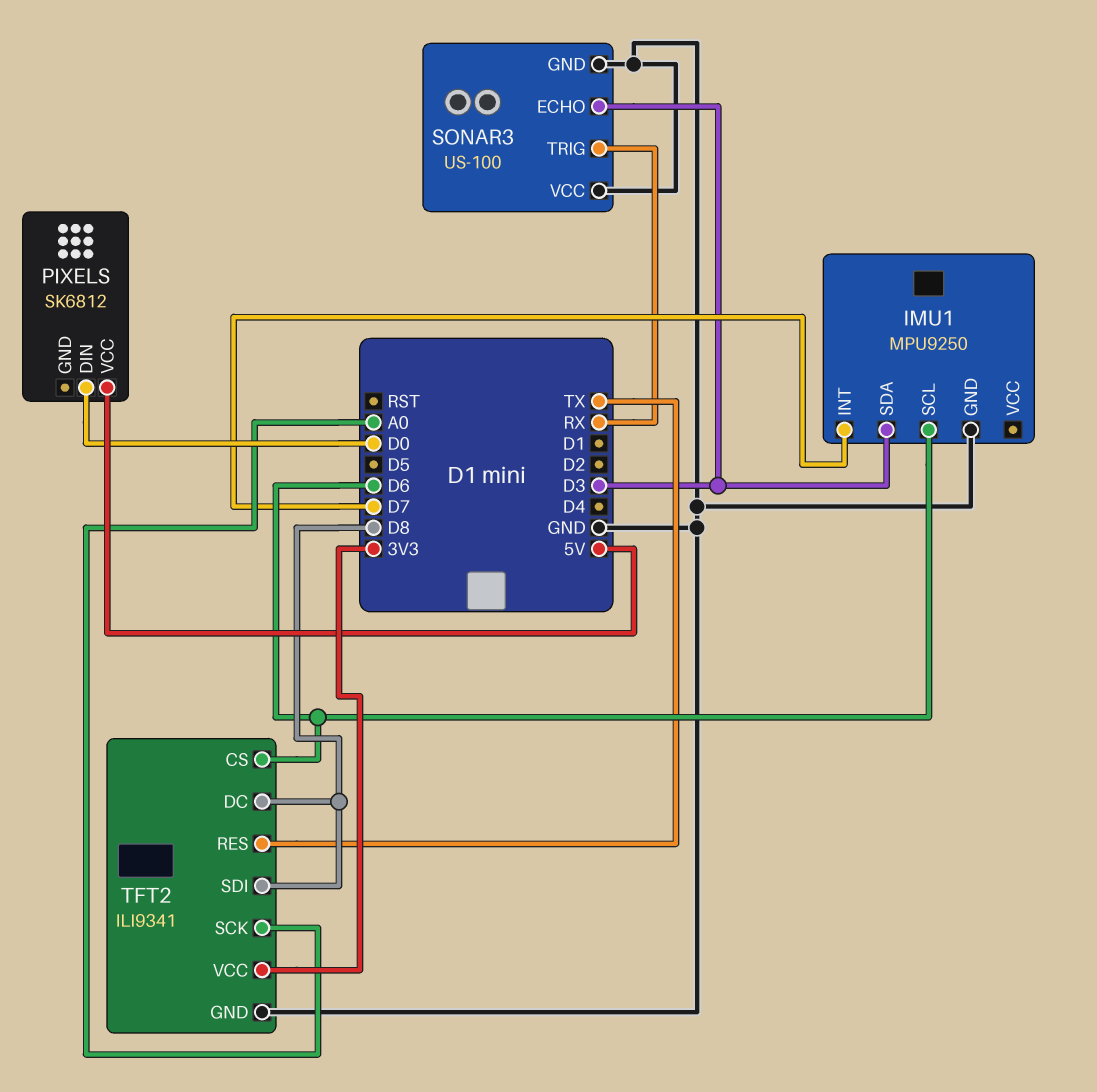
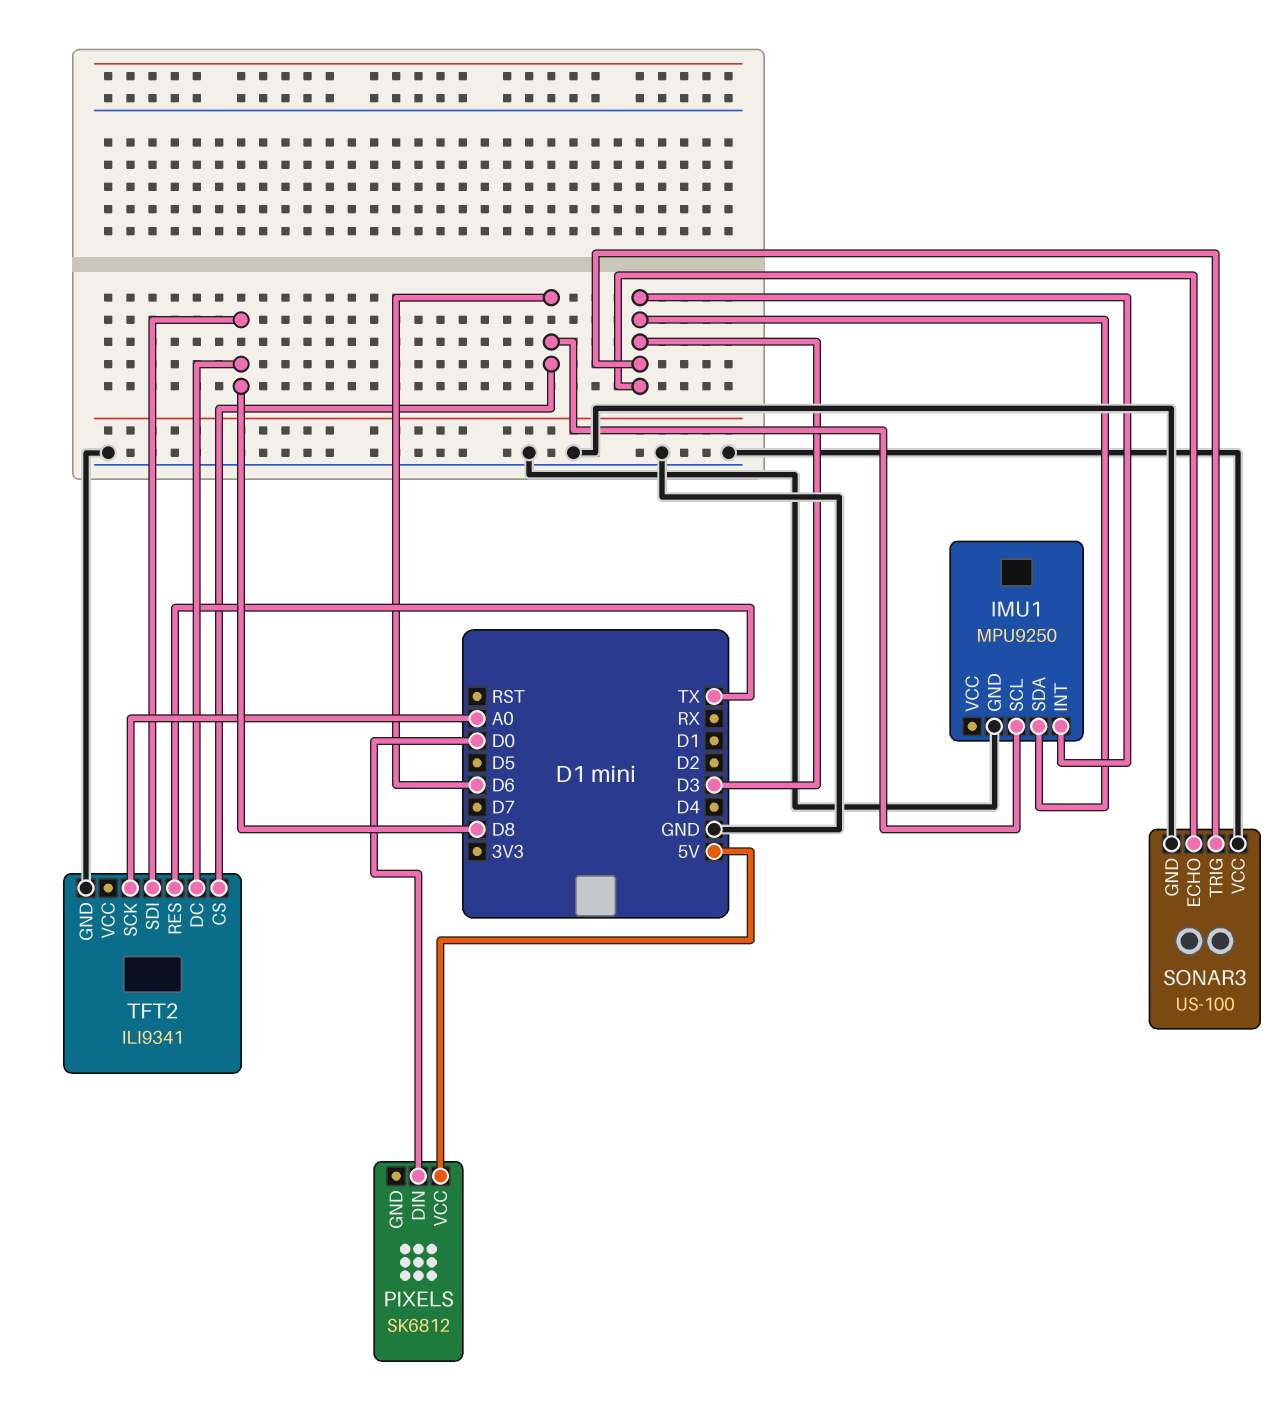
IMU1 pin INT: D7 -> D3
SONAR3 pin TRIG: RX -> D3
TFT2 pin VCC: 3V3 -> none

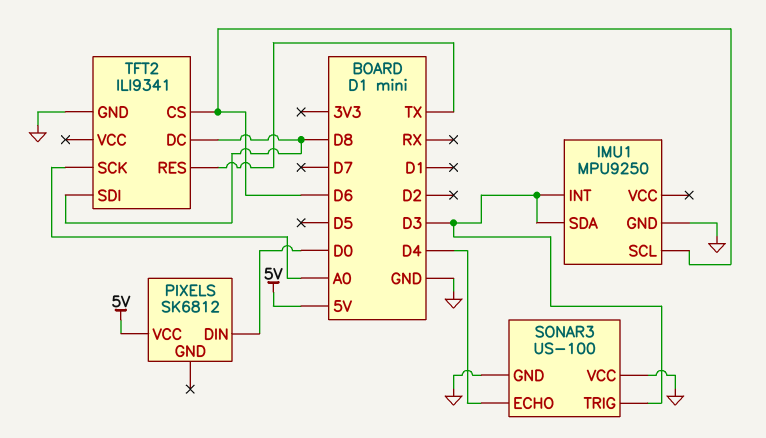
SONAR3 pin ECHO: D3 -> D4

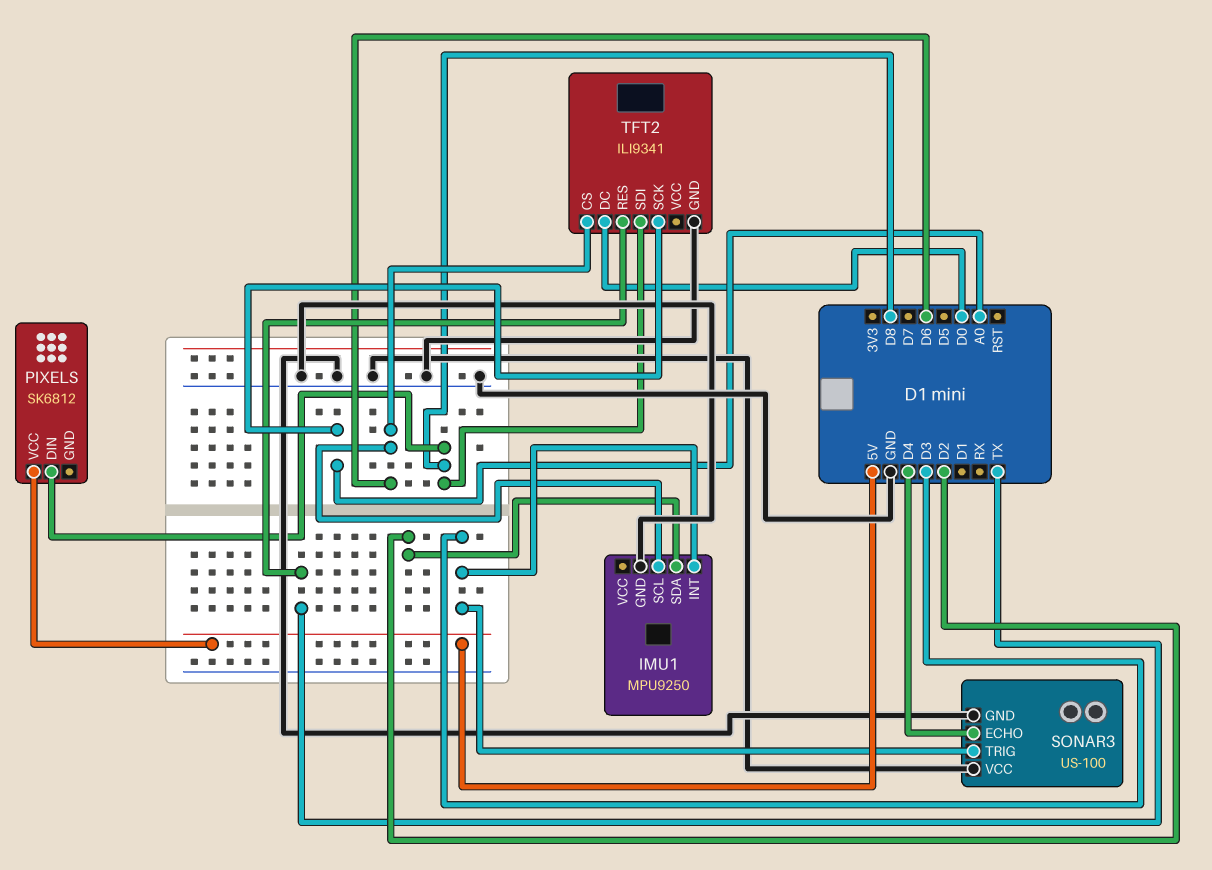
IMU1 pin SDA: D3 -> D2
PIXELS pin DIN: D0 -> D8
TFT2 pin DC: D8 -> D0

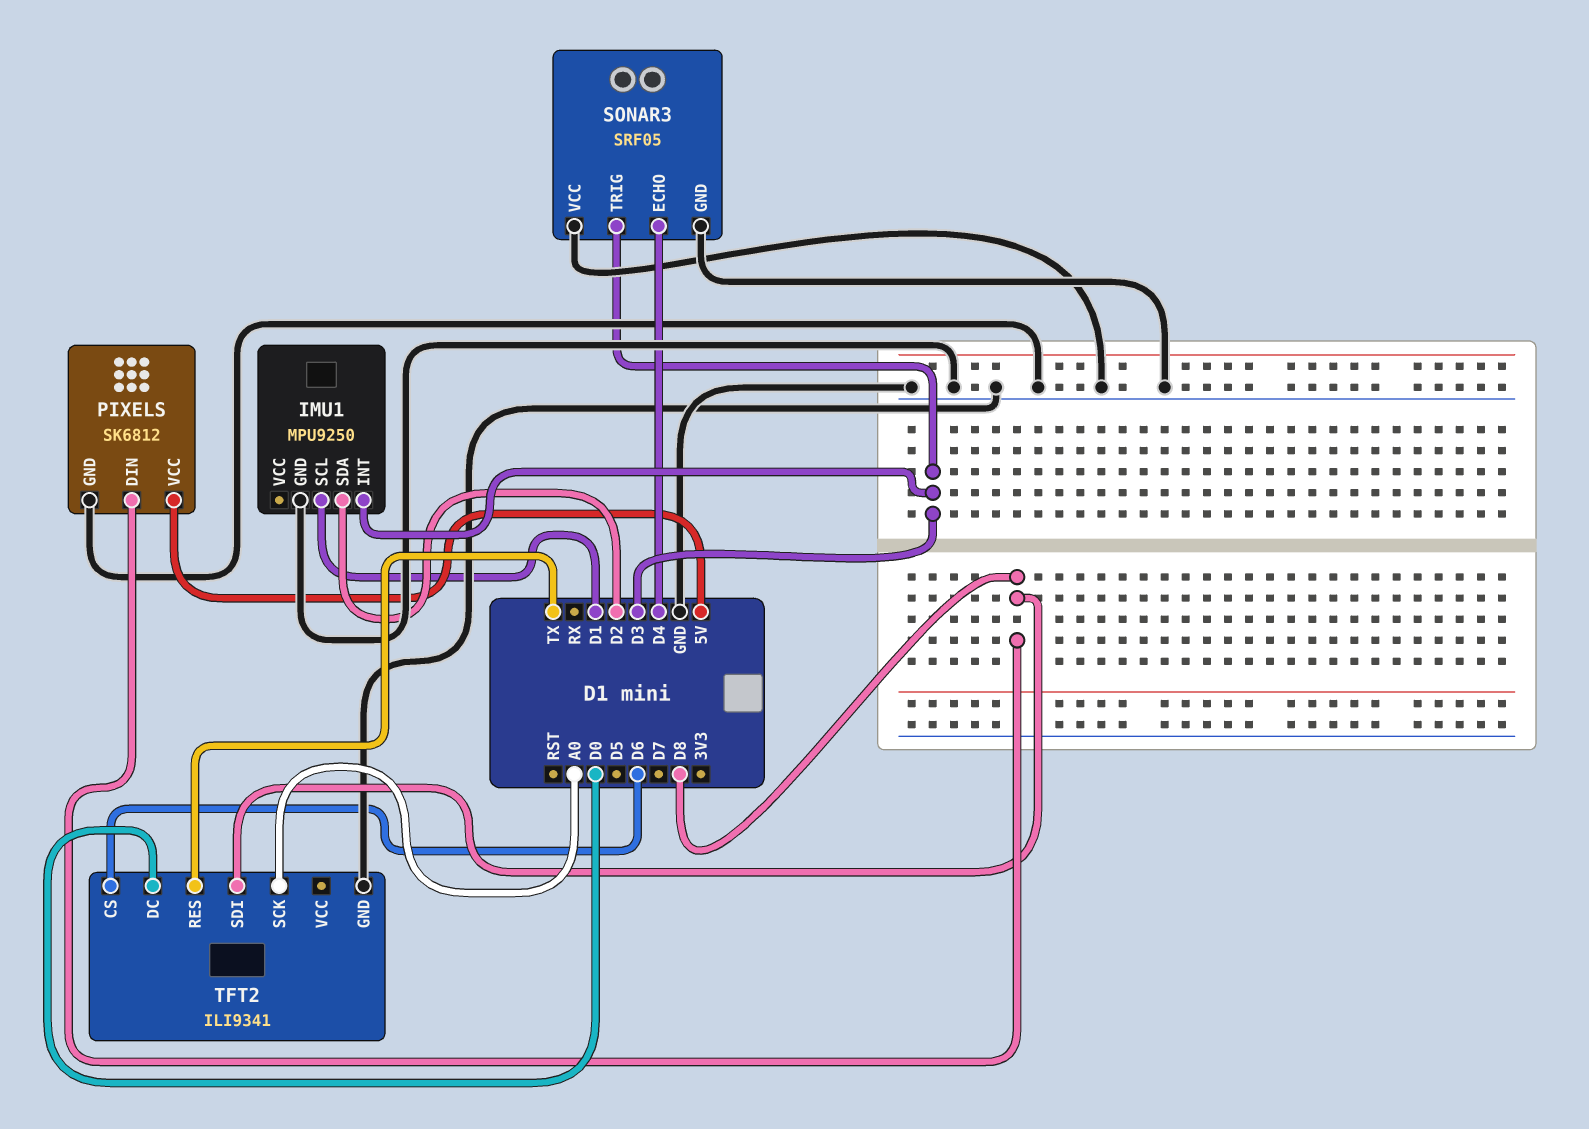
IMU1 pin SCL: D6 -> D1
PIXELS pin GND: none -> GND
SONAR3: US-100 -> SRF05

